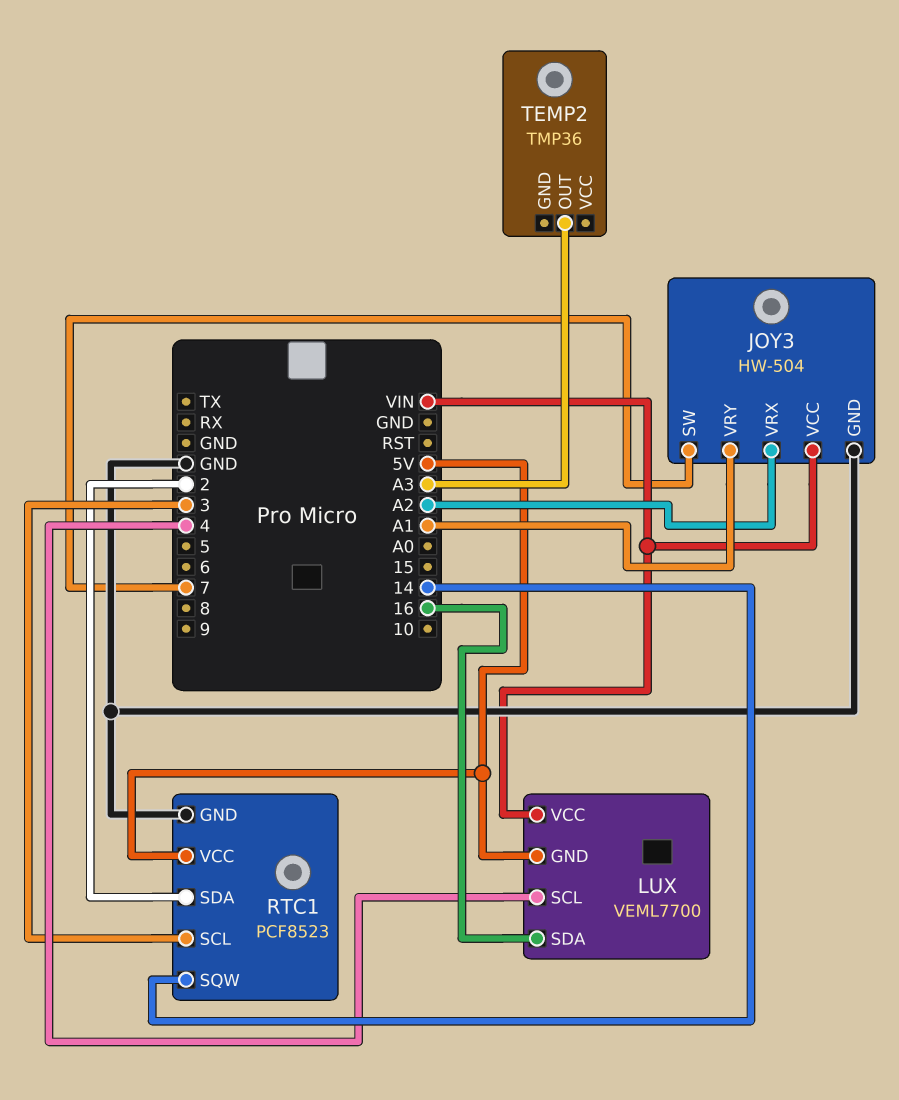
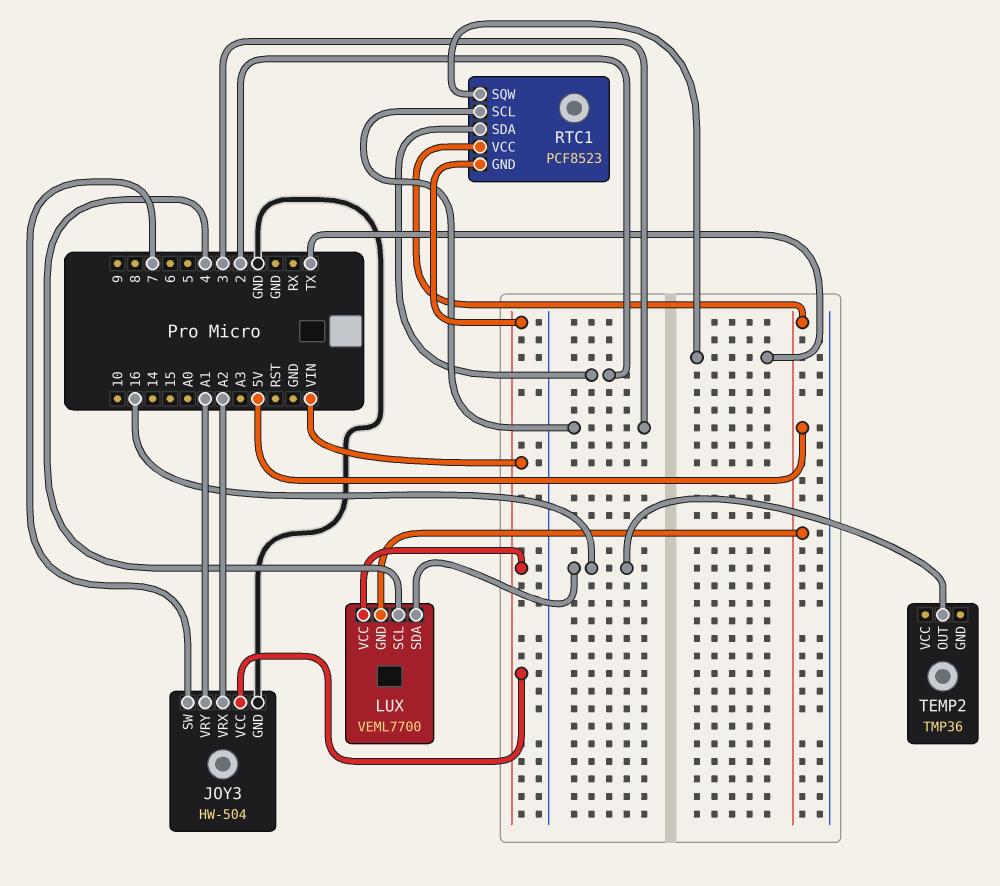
RTC1 pin GND: GND -> VIN
RTC1 pin SQW: 14 -> TX
TEMP2 pin OUT: A3 -> 16

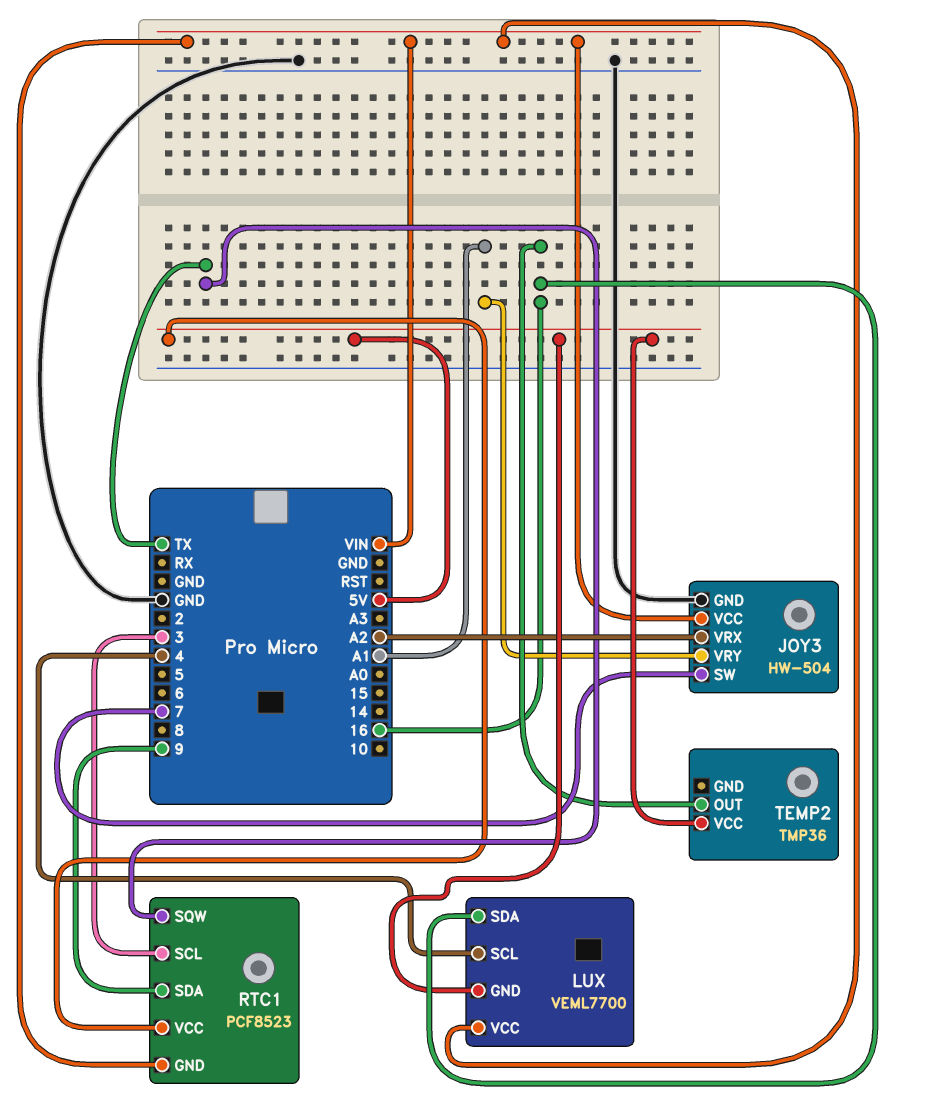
RTC1 pin SDA: 2 -> 9
TEMP2 pin VCC: none -> 5V

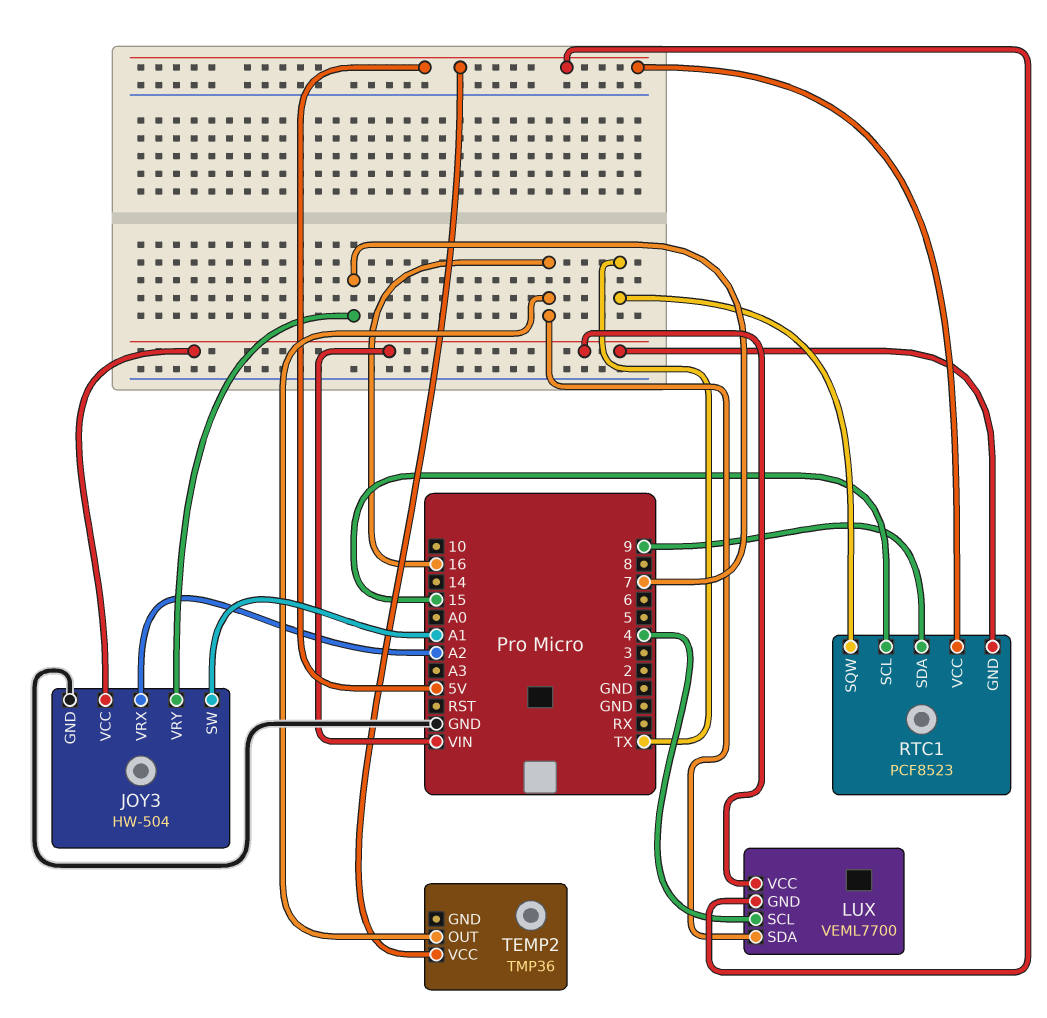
JOY3 pin SW: 7 -> A1
JOY3 pin VRY: A1 -> 7
RTC1 pin SCL: 3 -> 15

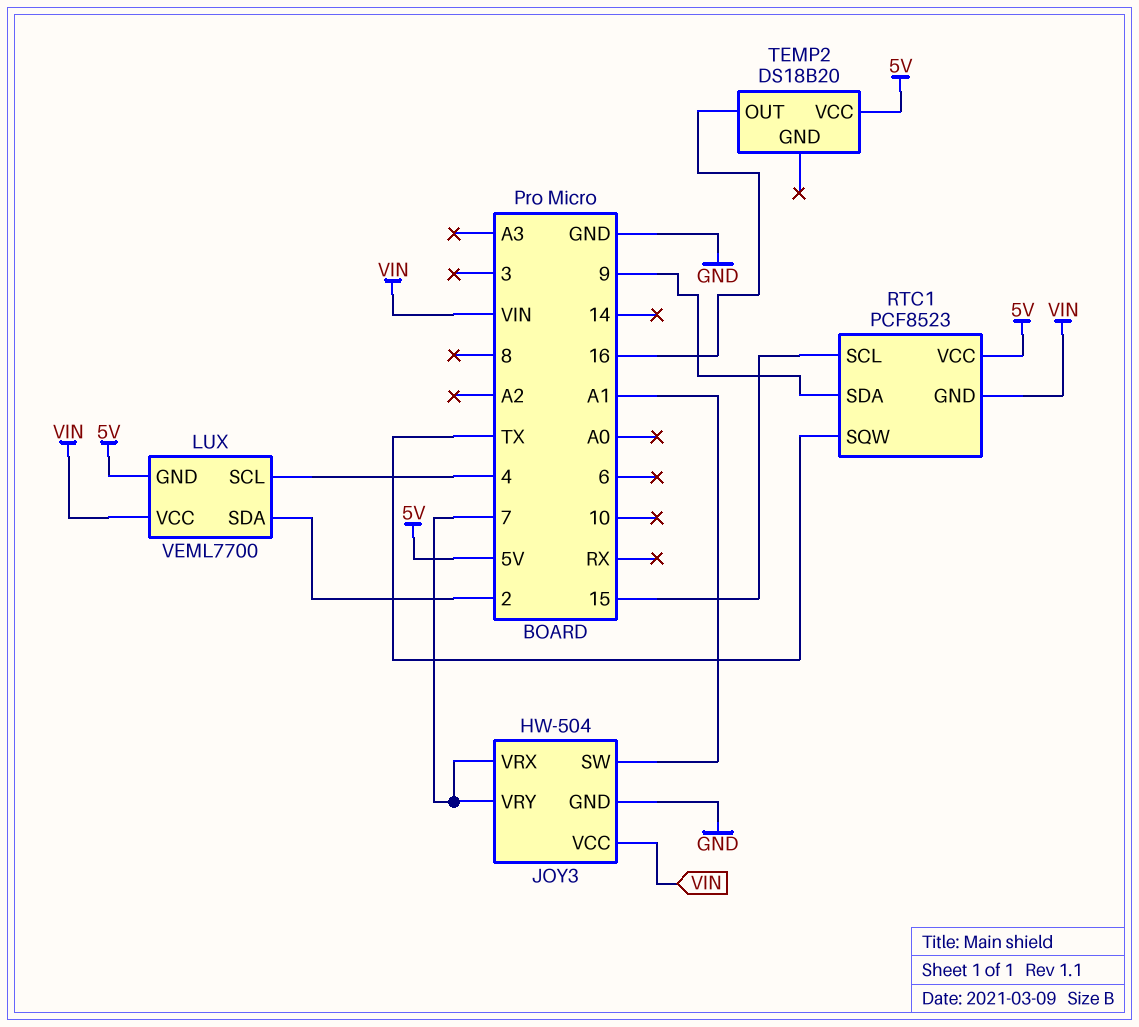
JOY3 pin VRX: A2 -> 7
LUX pin SDA: 16 -> 2
TEMP2: TMP36 -> DS18B20

